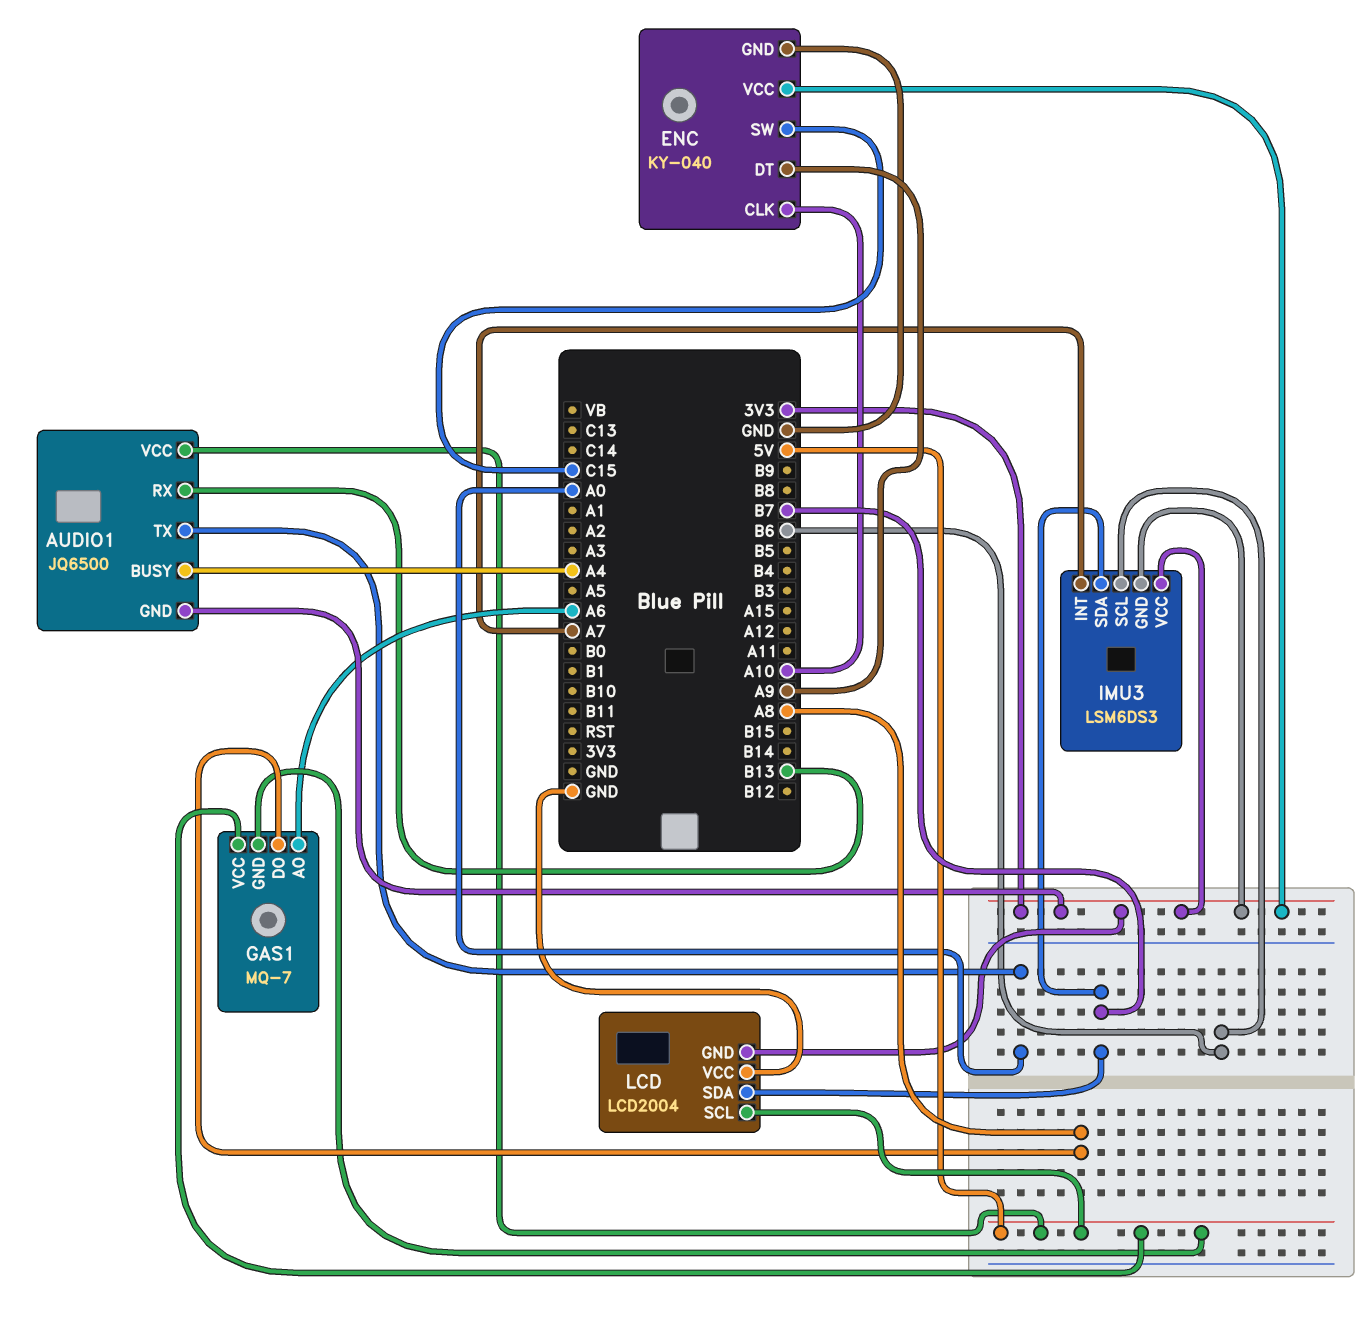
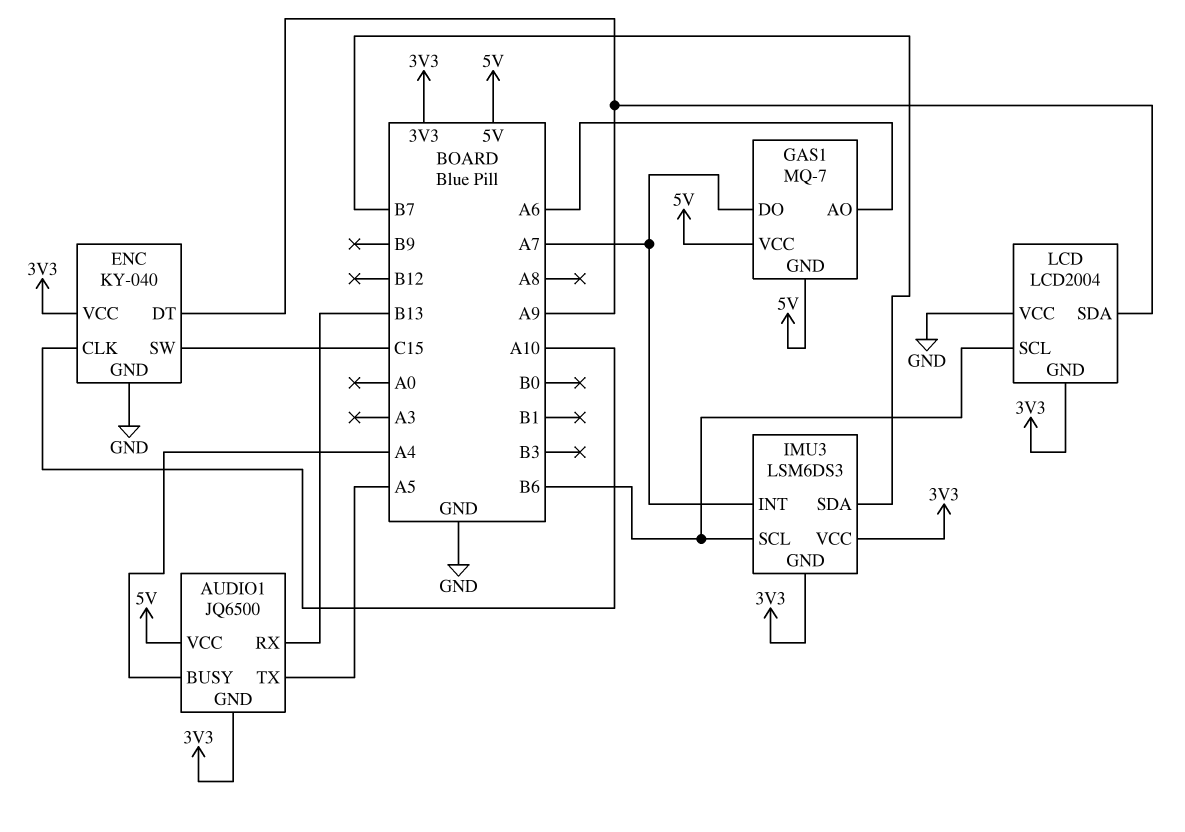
AUDIO1 pin TX: A0 -> A5
GAS1 pin DO: A8 -> A7
LCD pin SCL: 5V -> B6
LCD pin SDA: B7 -> A9

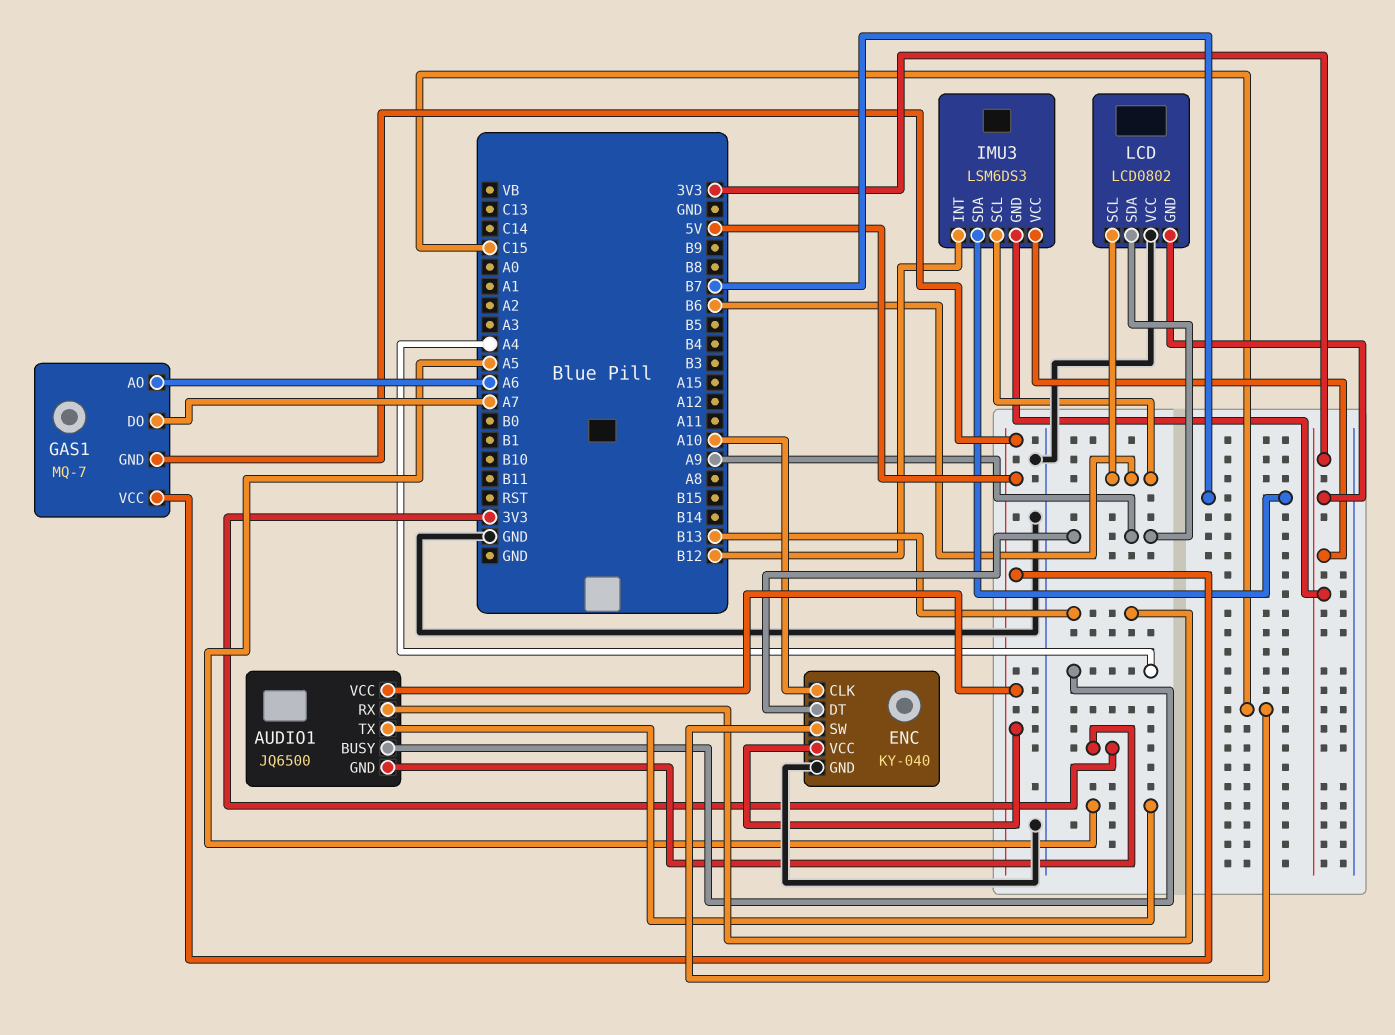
ENC pin VCC: 3V3 -> 5V
IMU3 pin INT: A7 -> B12
LCD: LCD2004 -> LCD0802

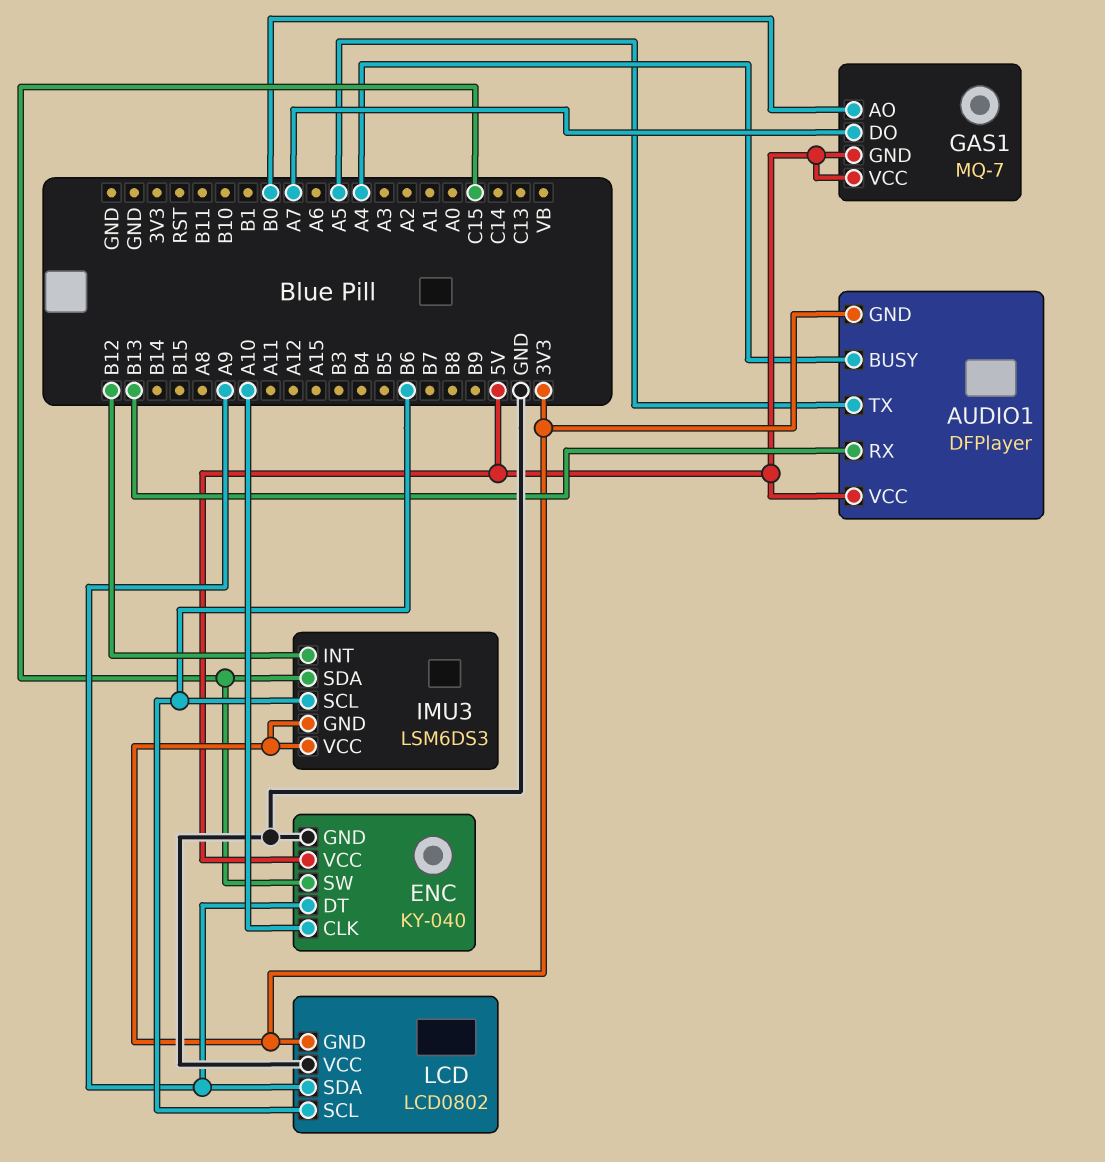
AUDIO1: JQ6500 -> DFPlayer
GAS1 pin AO: A6 -> B0
IMU3 pin SDA: B7 -> C15

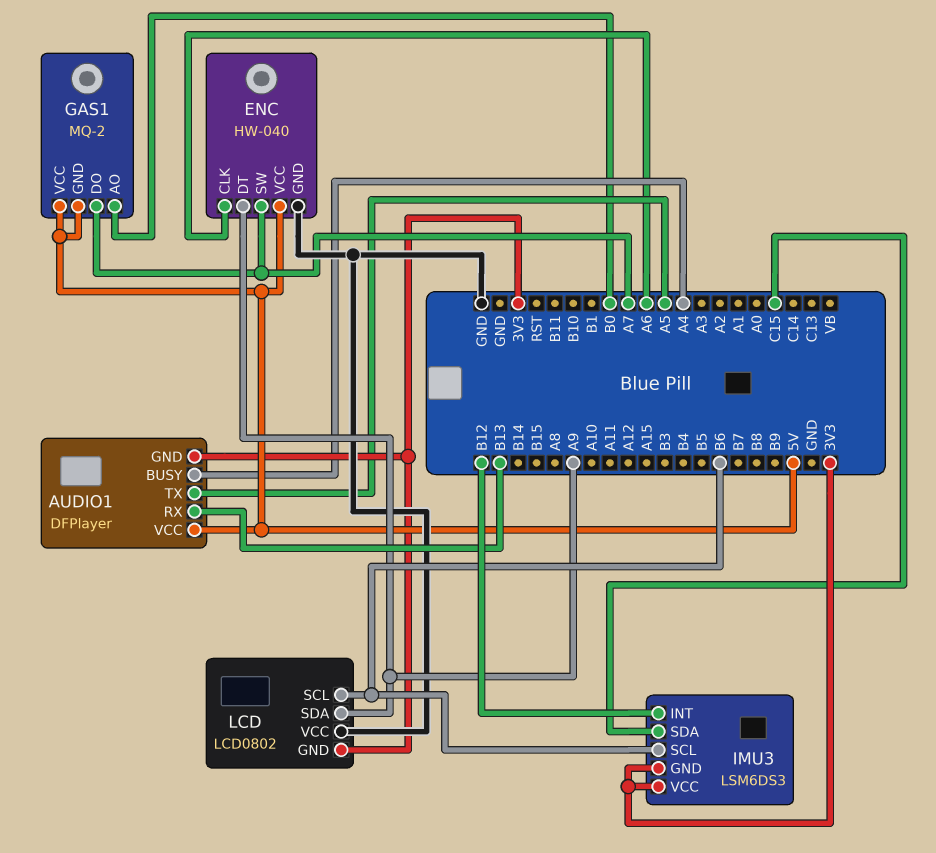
ENC: KY-040 -> HW-040
ENC pin CLK: A10 -> A6
ENC pin SW: C15 -> A7
GAS1: MQ-7 -> MQ-2

